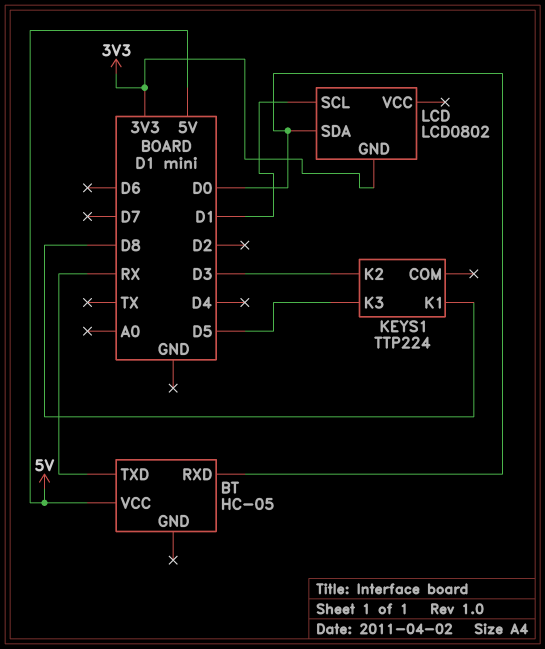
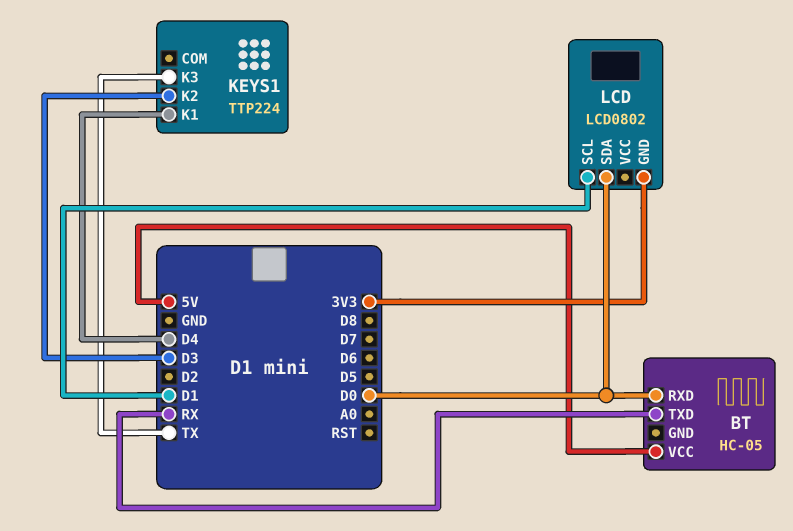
KEYS1 pin K1: D8 -> D4
KEYS1 pin K3: D5 -> TX

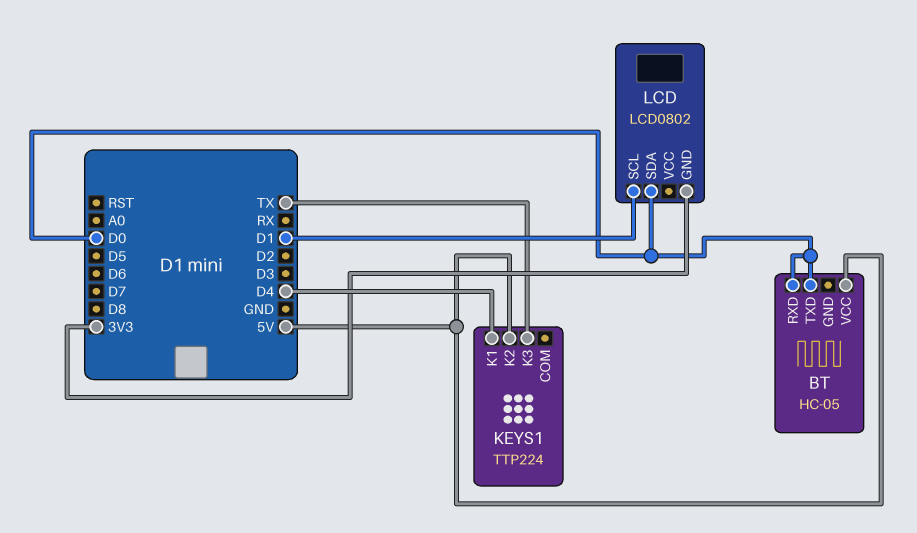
BT pin TXD: RX -> D0
KEYS1 pin K2: D3 -> 5V

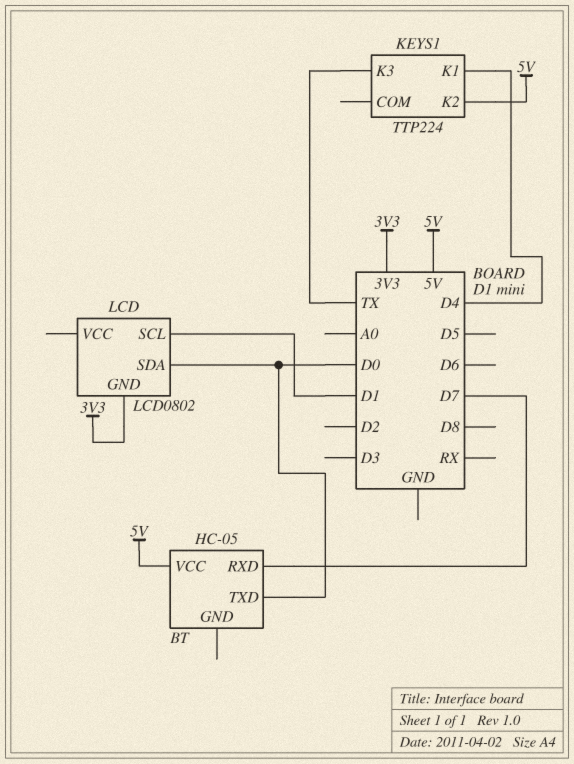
BT pin RXD: D0 -> D7

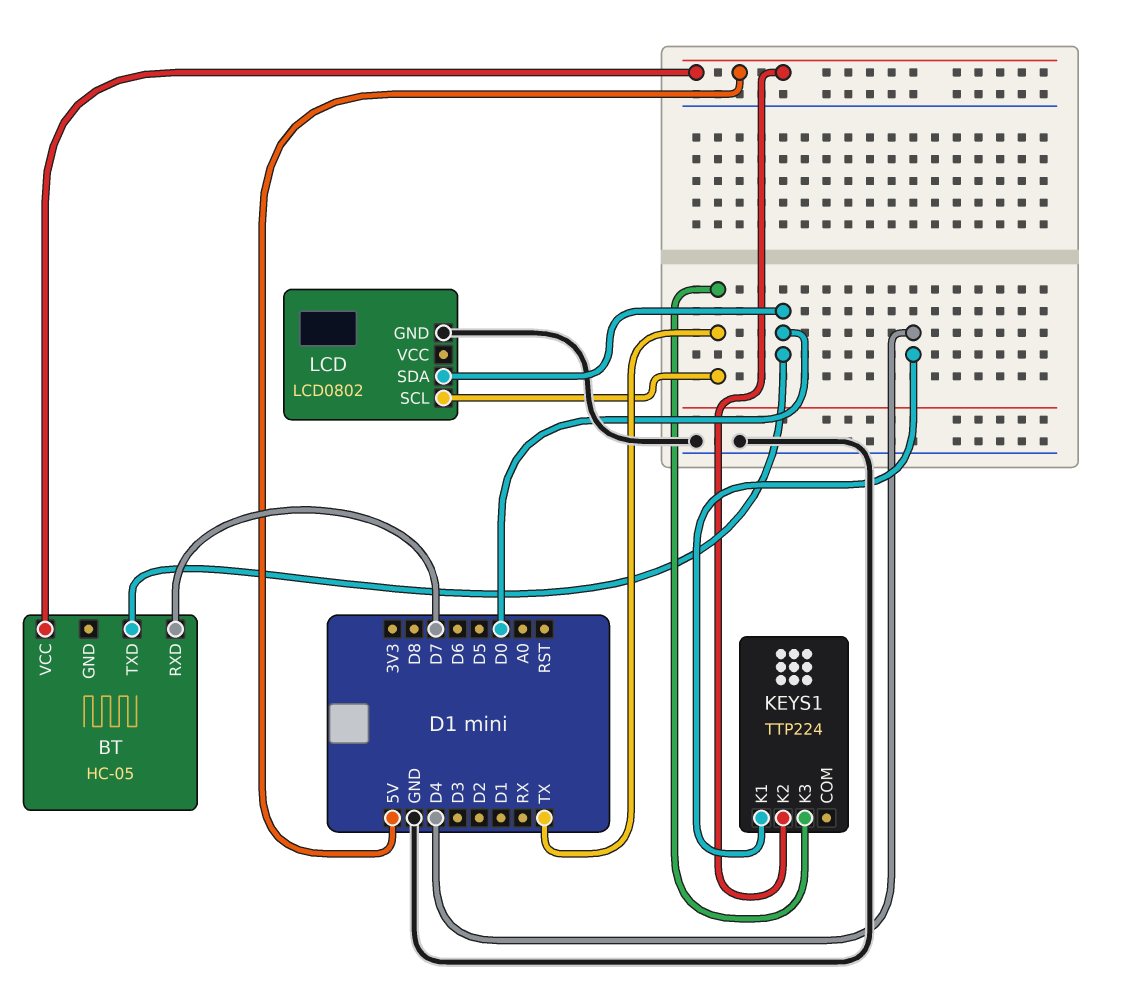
LCD pin GND: 3V3 -> GND
LCD pin SCL: D1 -> TX

